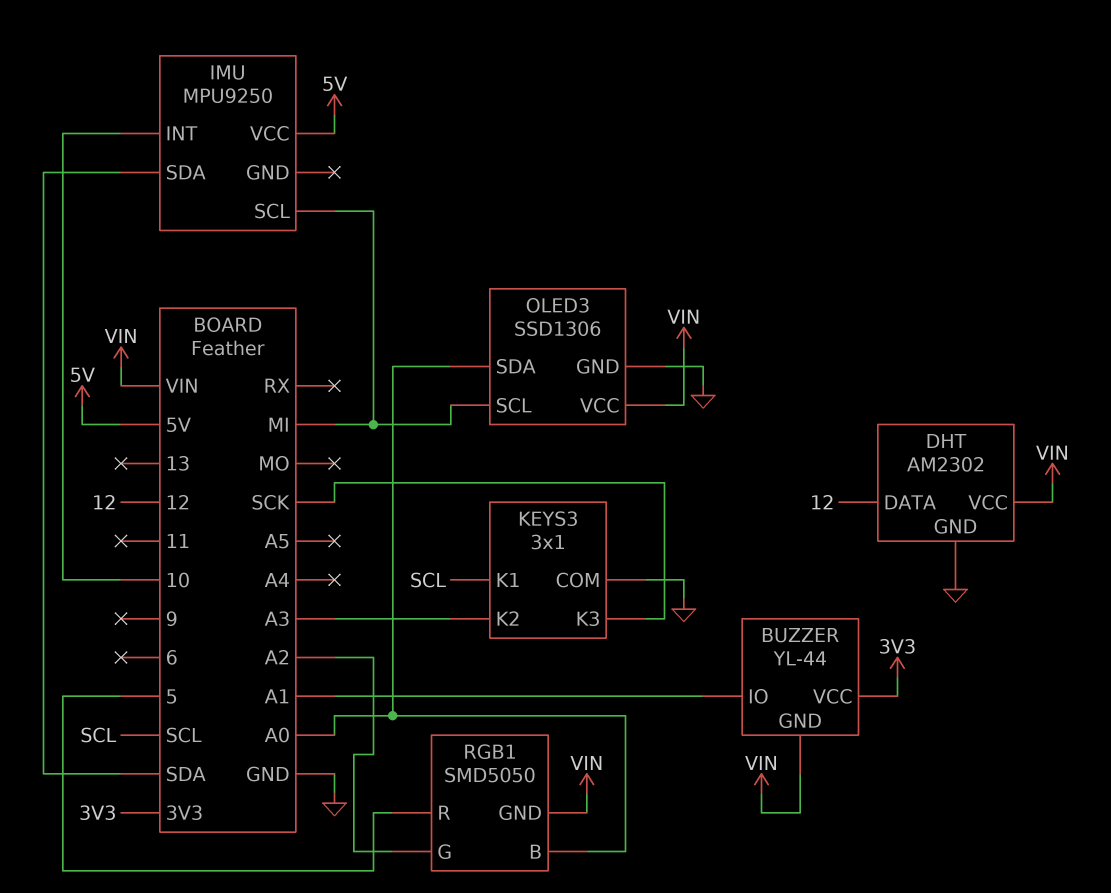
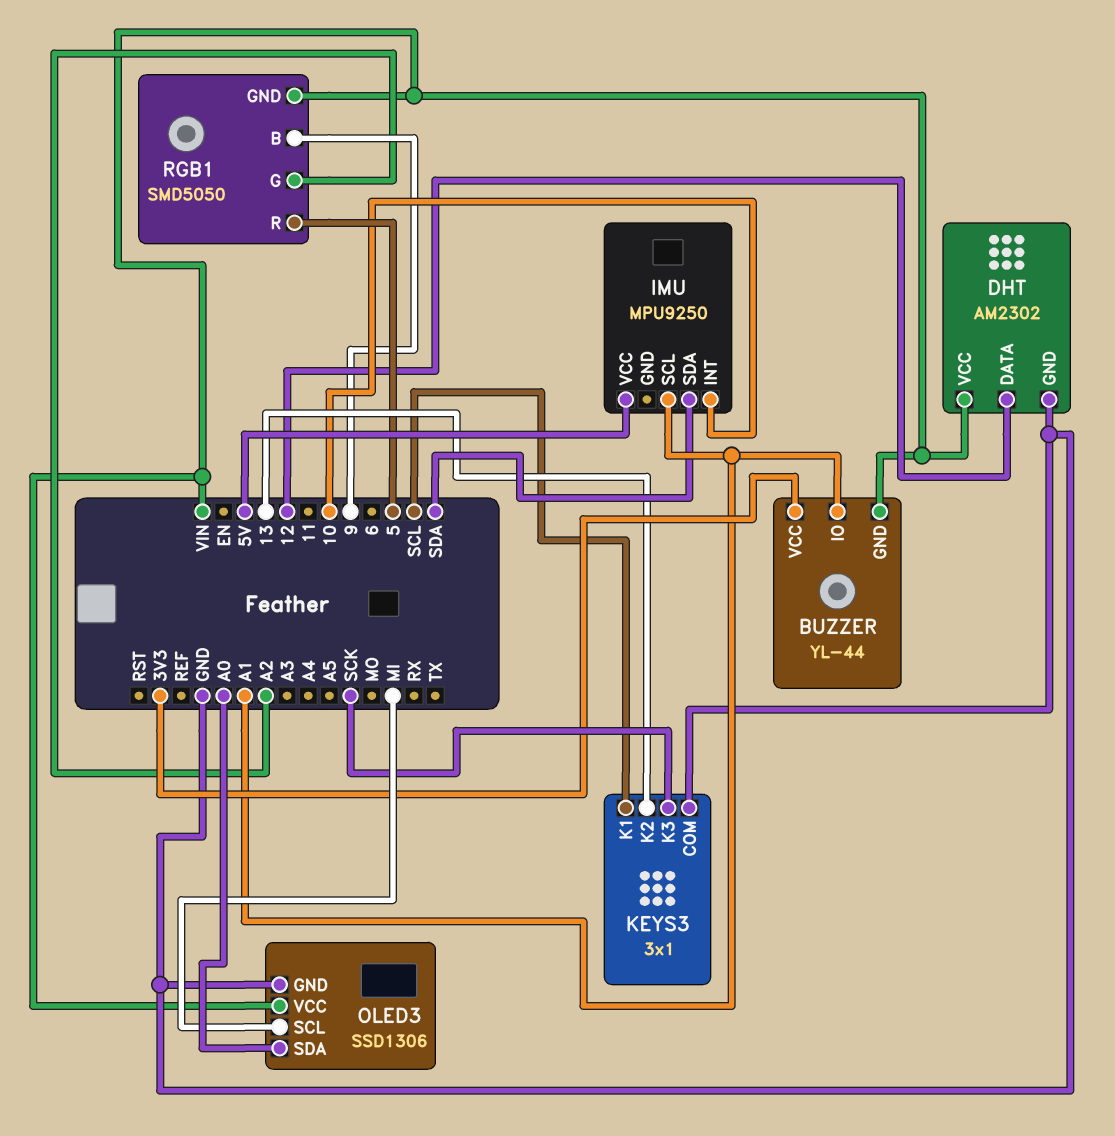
IMU pin SCL: MI -> A1
KEYS3 pin K2: A3 -> 13
RGB1 pin B: A0 -> 9

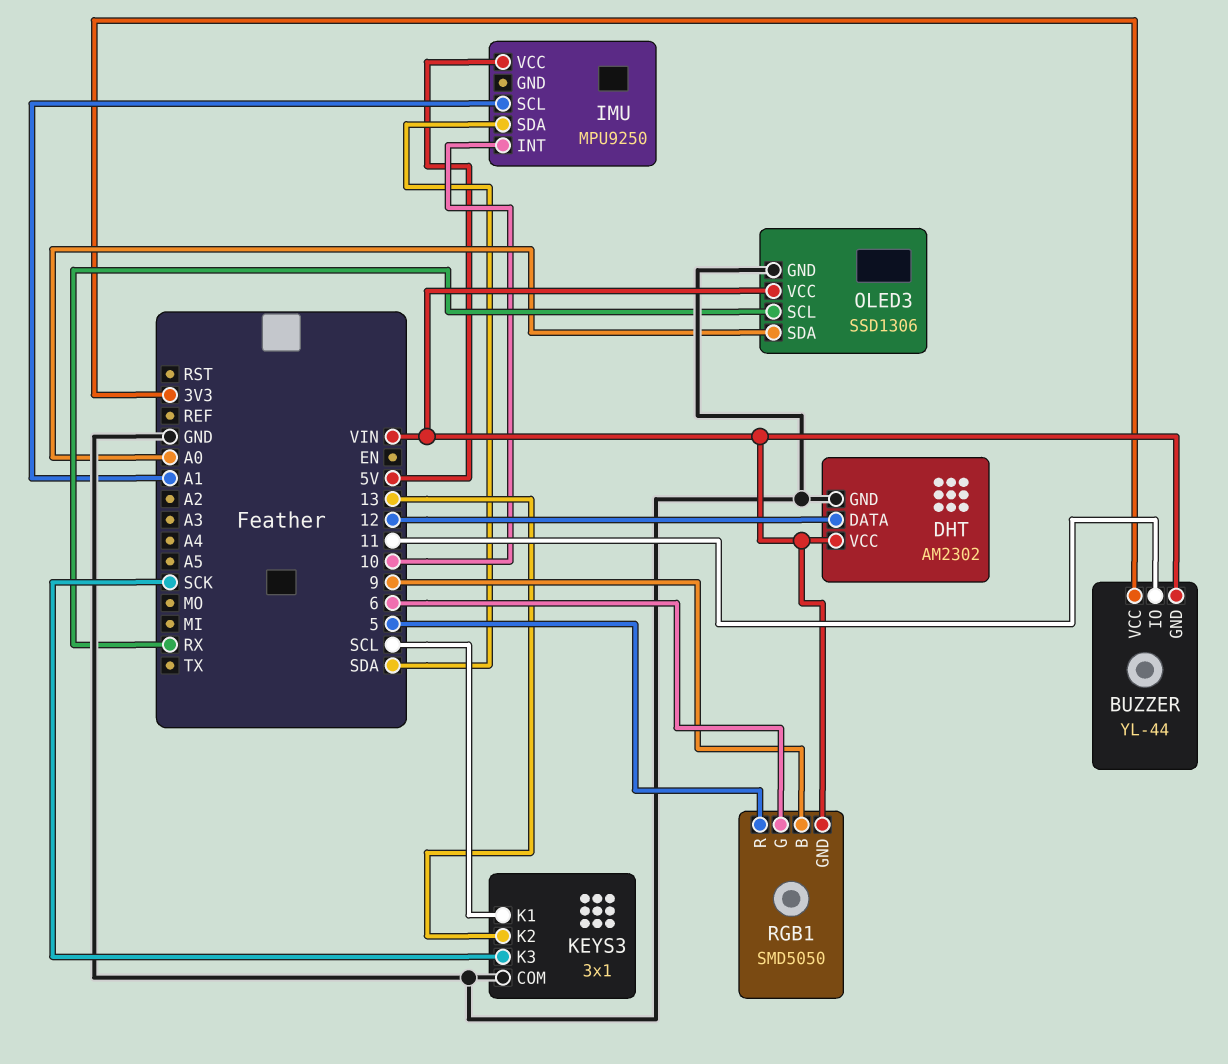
BUZZER pin IO: A1 -> 11
OLED3 pin SCL: MI -> RX
RGB1 pin G: A2 -> 6

